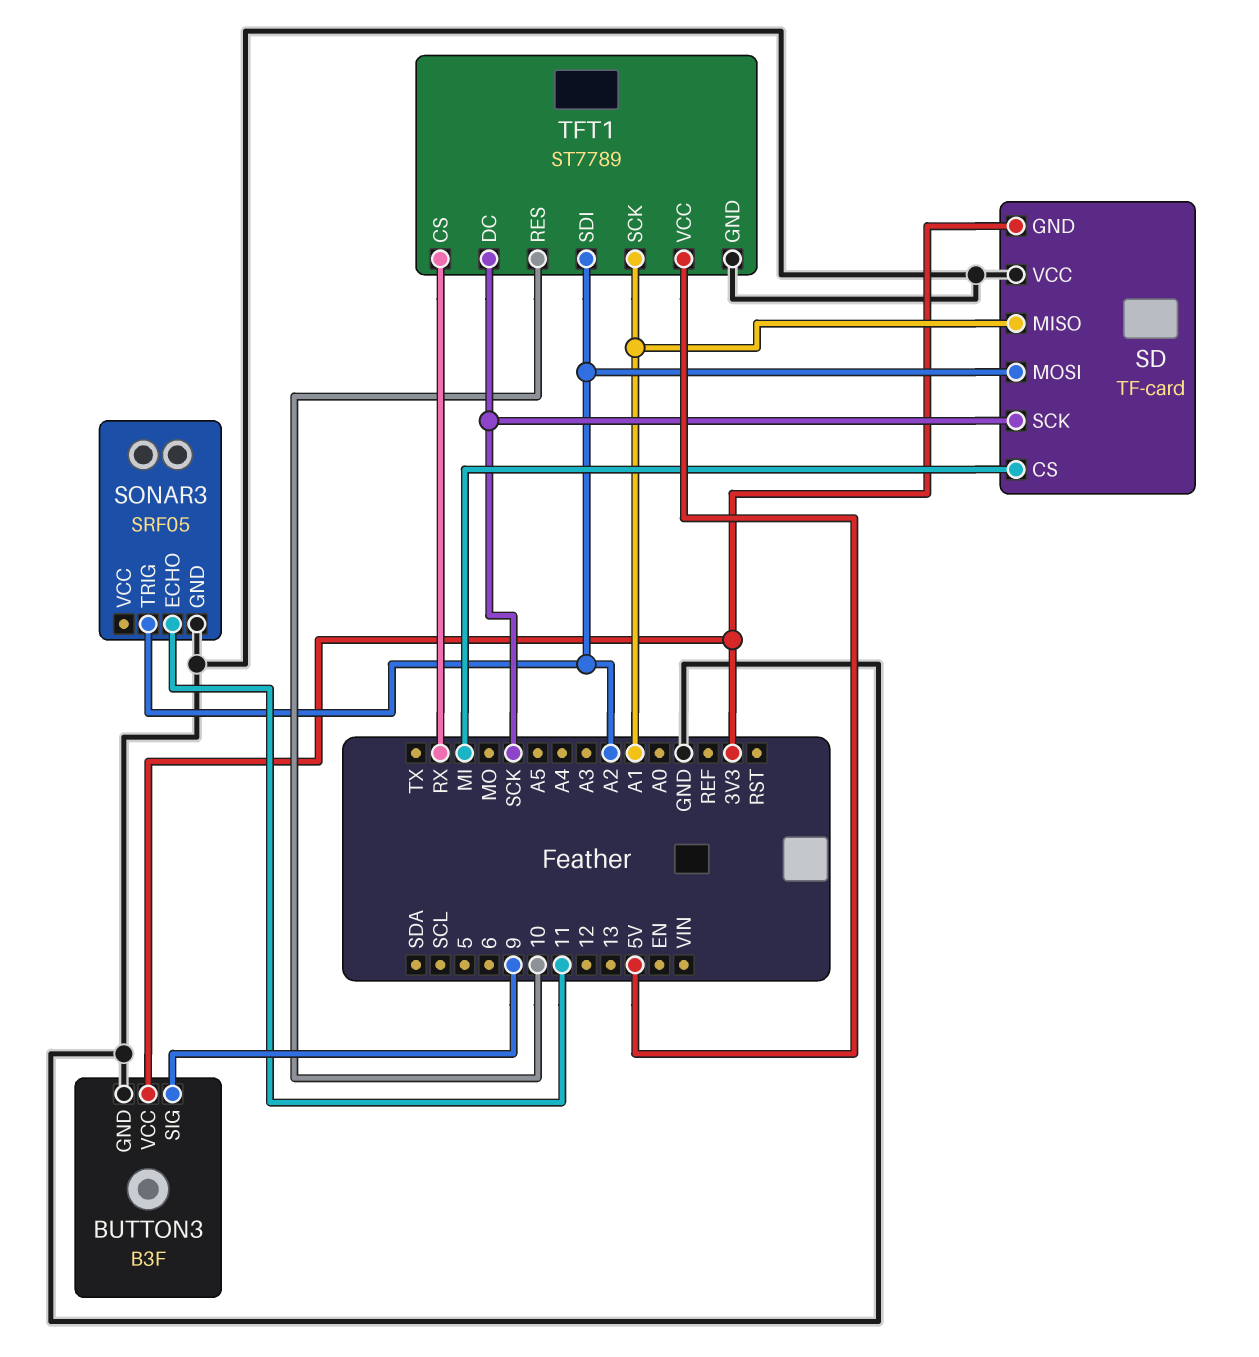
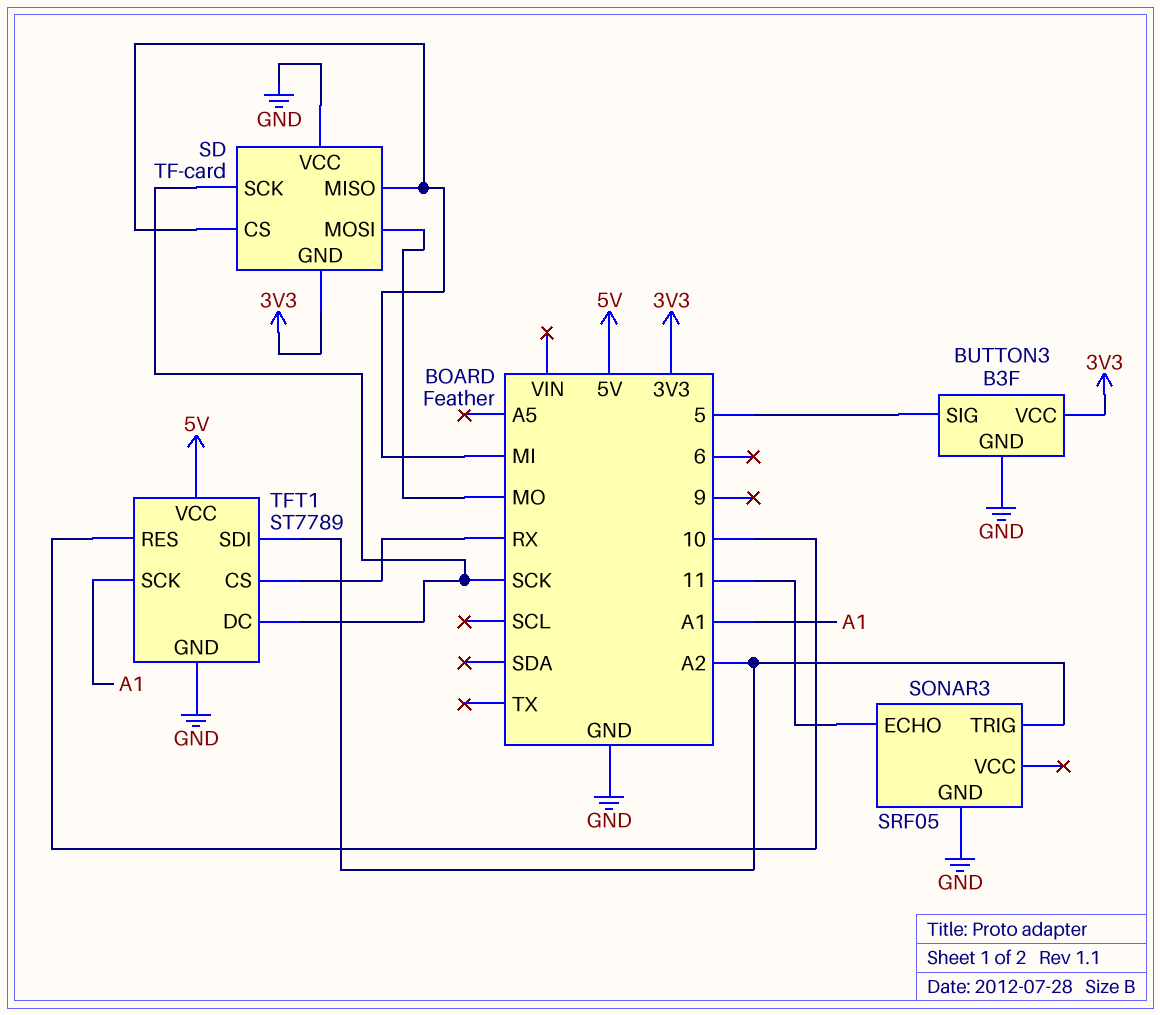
BUTTON3 pin SIG: 9 -> 5
SD pin MISO: A1 -> MI
SD pin MOSI: A2 -> MO

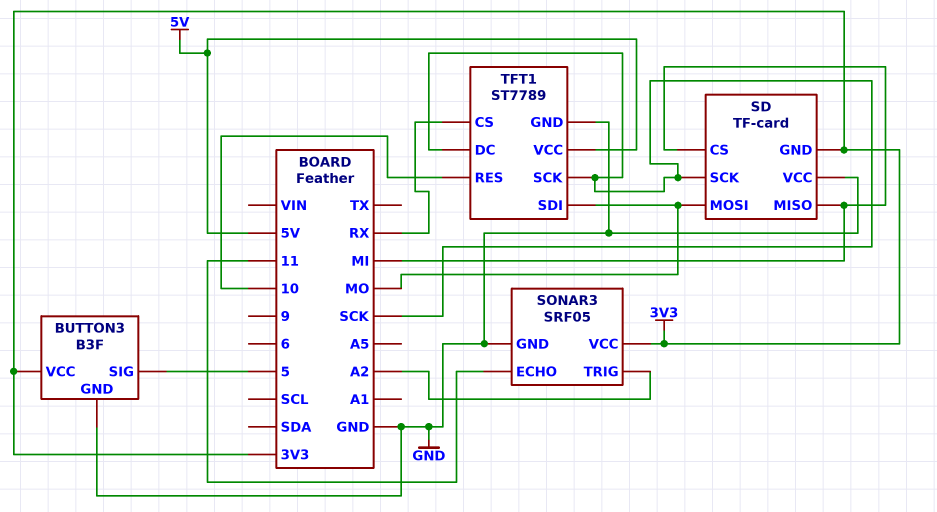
SONAR3 pin VCC: none -> 3V3
TFT1 pin SCK: A1 -> SCK
TFT1 pin SDI: A2 -> MO

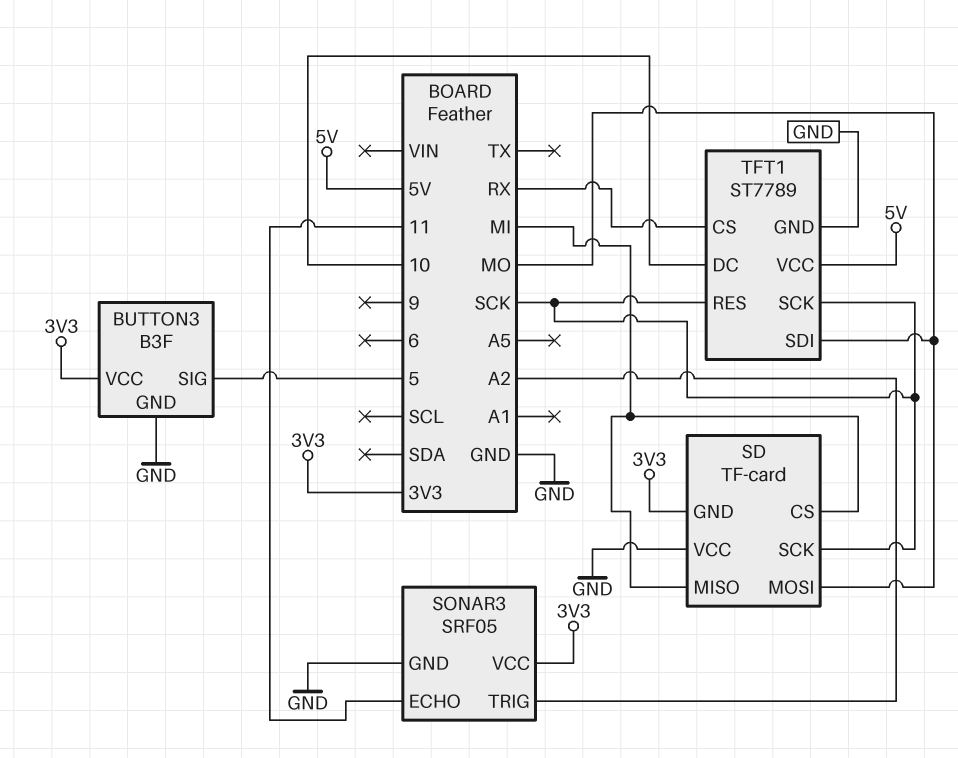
TFT1 pin DC: SCK -> 10
TFT1 pin RES: 10 -> SCK

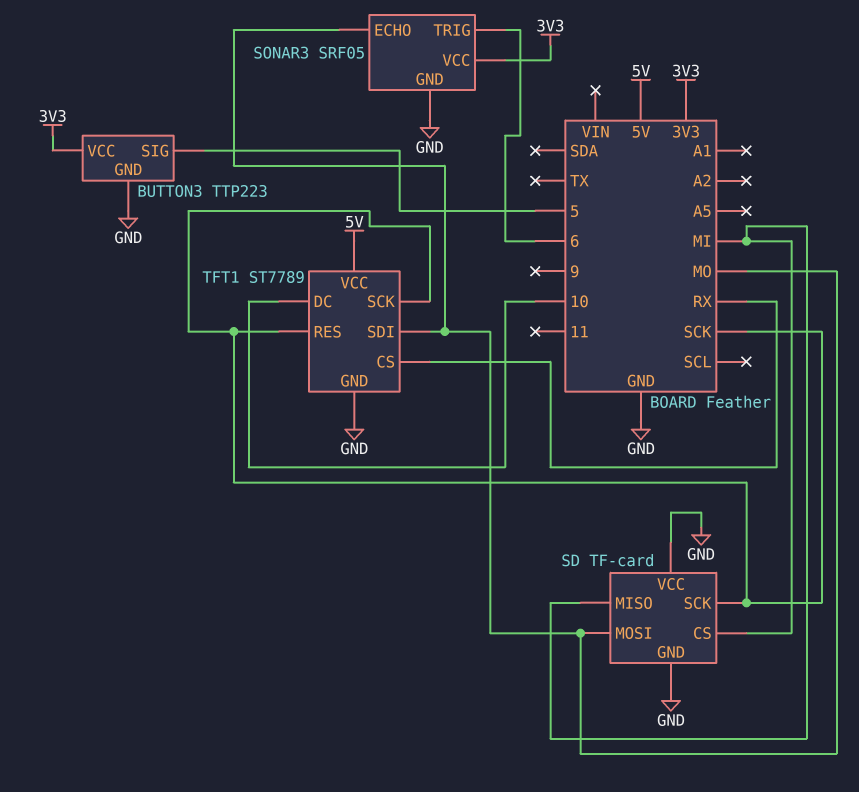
BUTTON3: B3F -> TTP223
SD pin GND: 3V3 -> GND
SONAR3 pin ECHO: 11 -> MO
SONAR3 pin TRIG: A2 -> 6

